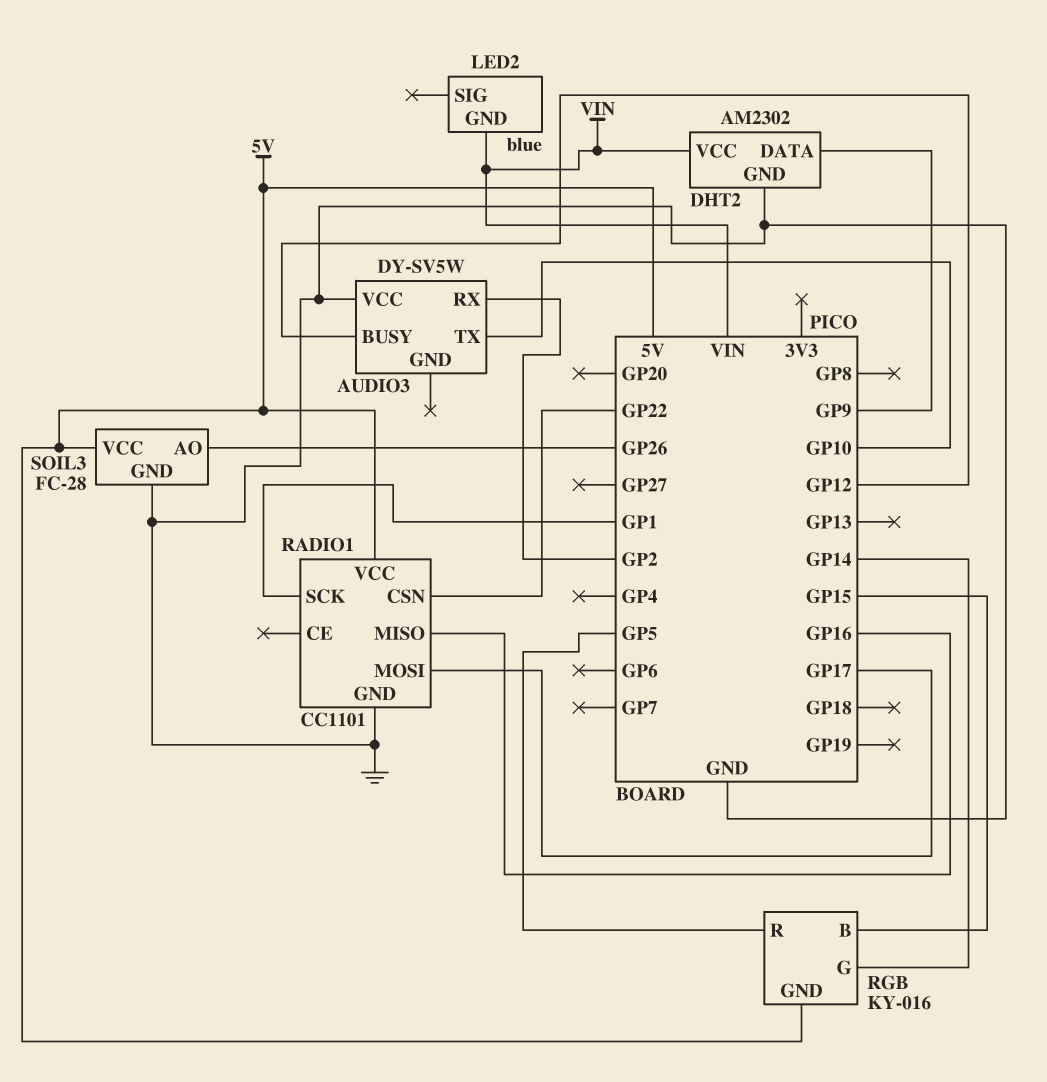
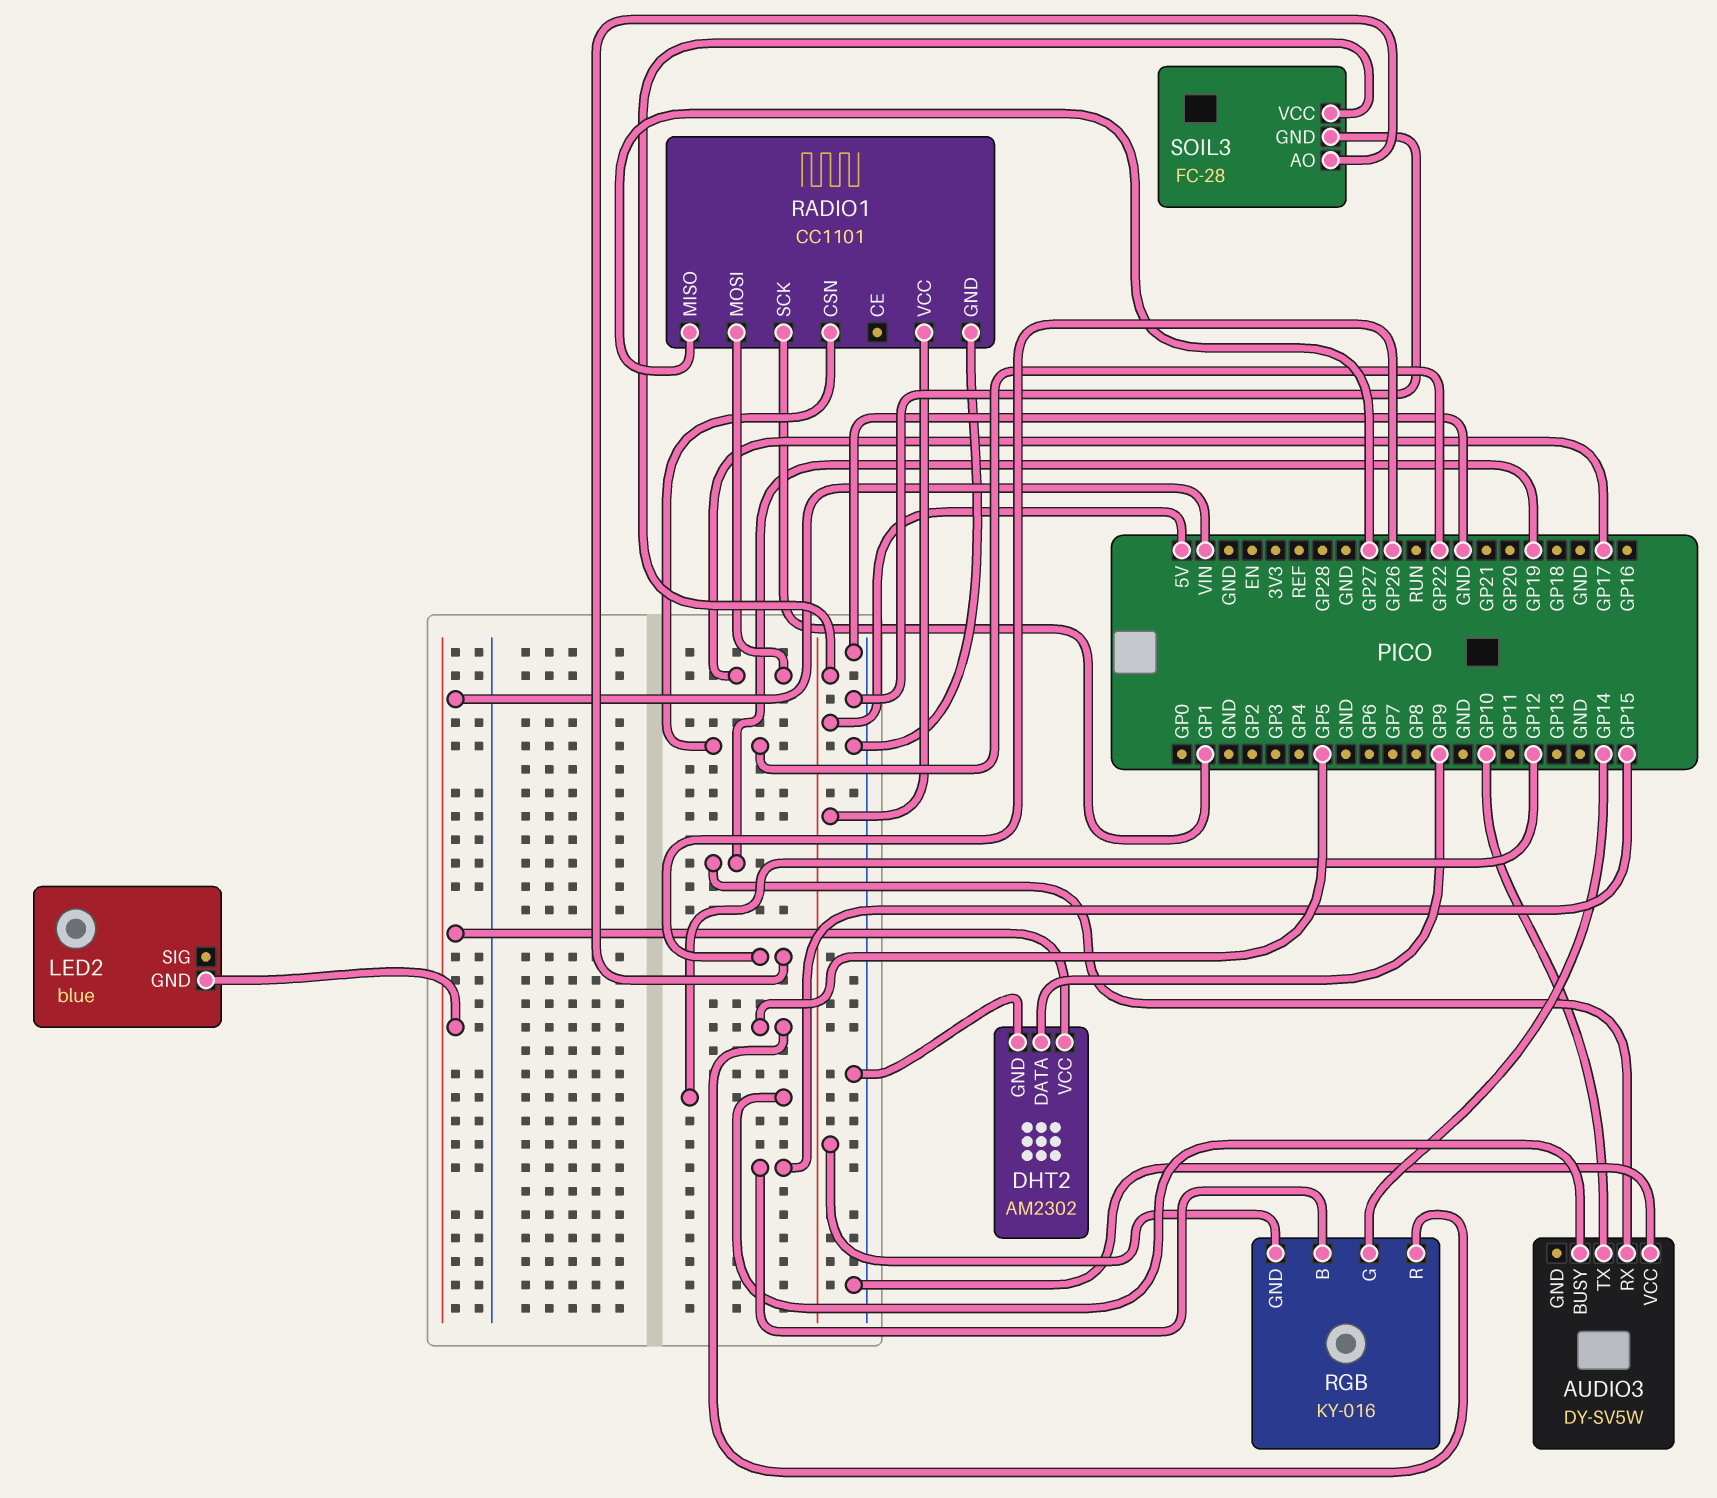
AUDIO3 pin RX: GP2 -> GP19
RADIO1 pin MISO: GP16 -> GP27

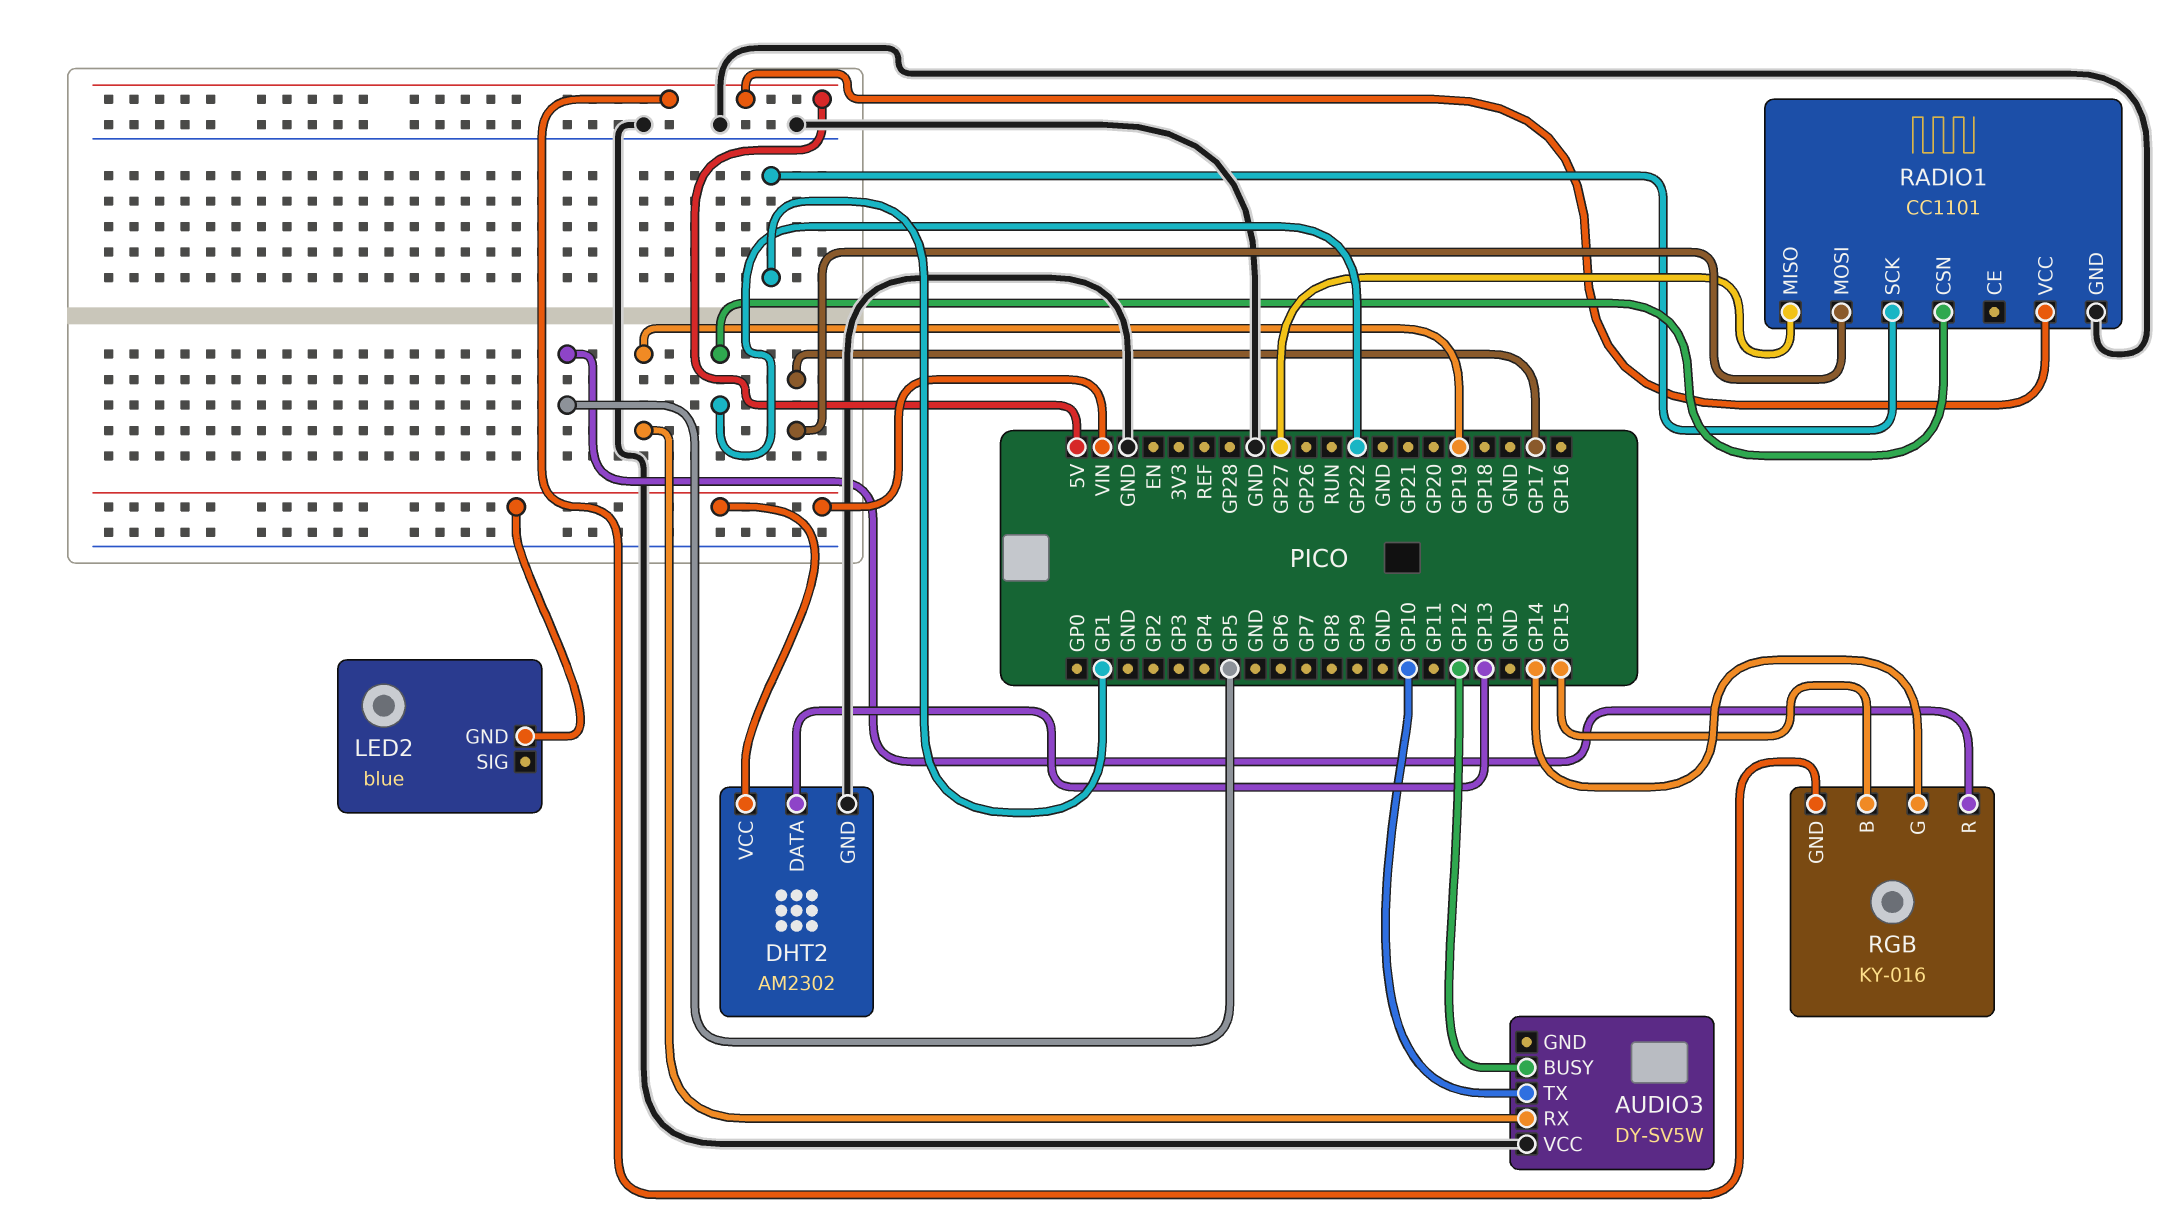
DHT2 pin DATA: GP9 -> GP13
SOIL3: FC-28 -> none
SOIL3 pin AO: GP26 -> none
SOIL3 pin GND: GND -> none
SOIL3 pin VCC: 5V -> none

